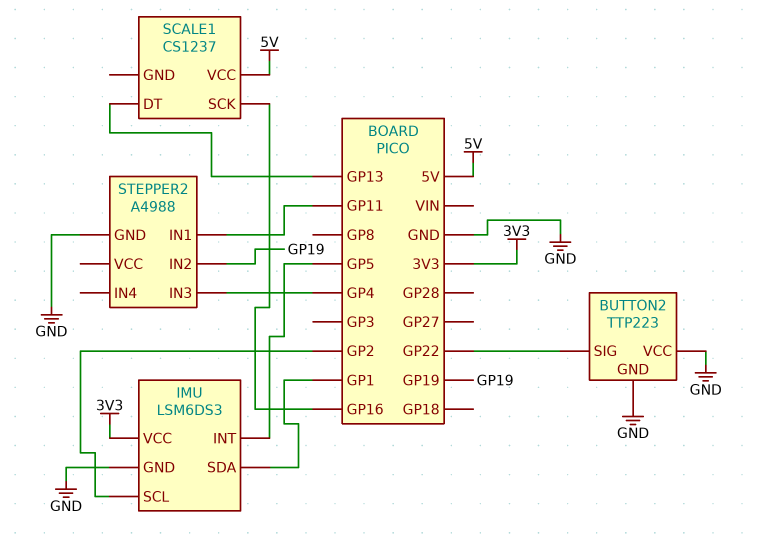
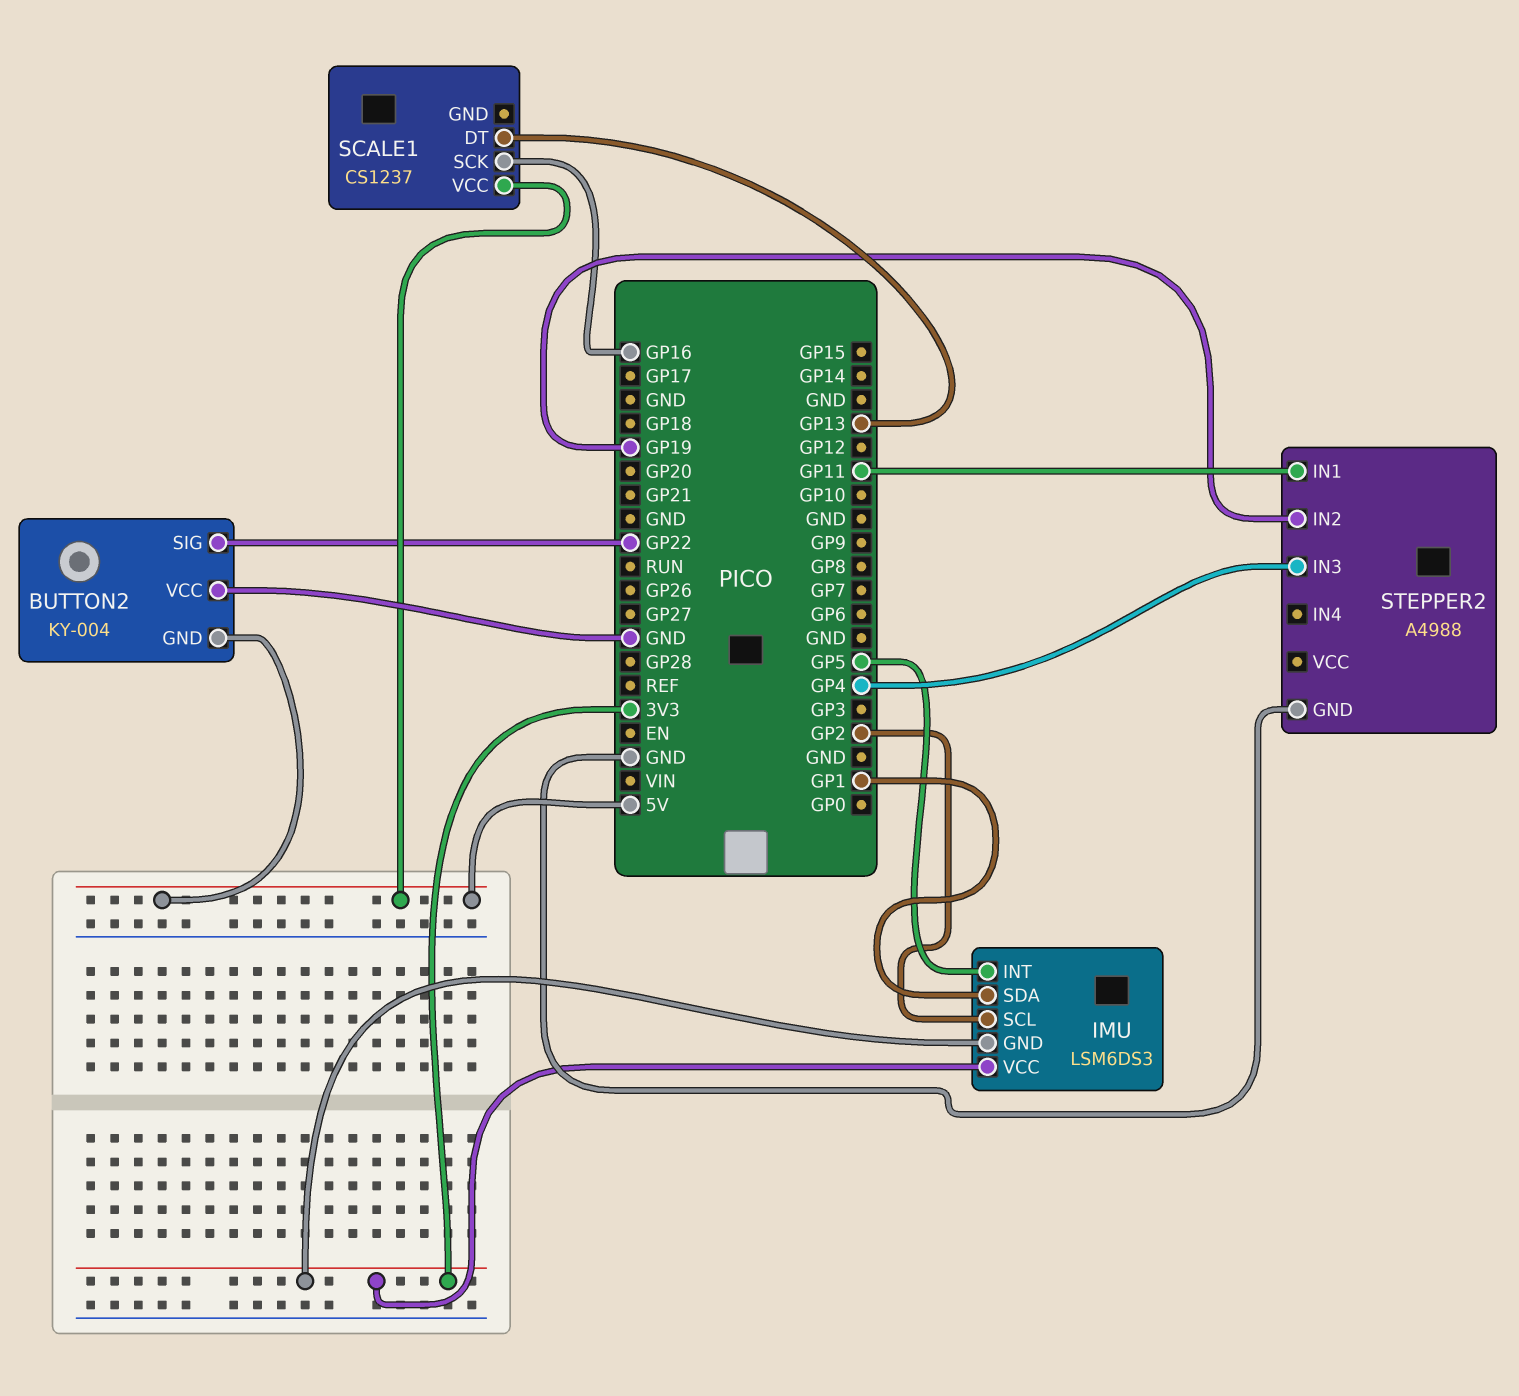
BUTTON2: TTP223 -> KY-004
BUTTON2 pin GND: GND -> 5V
IMU pin GND: GND -> 3V3

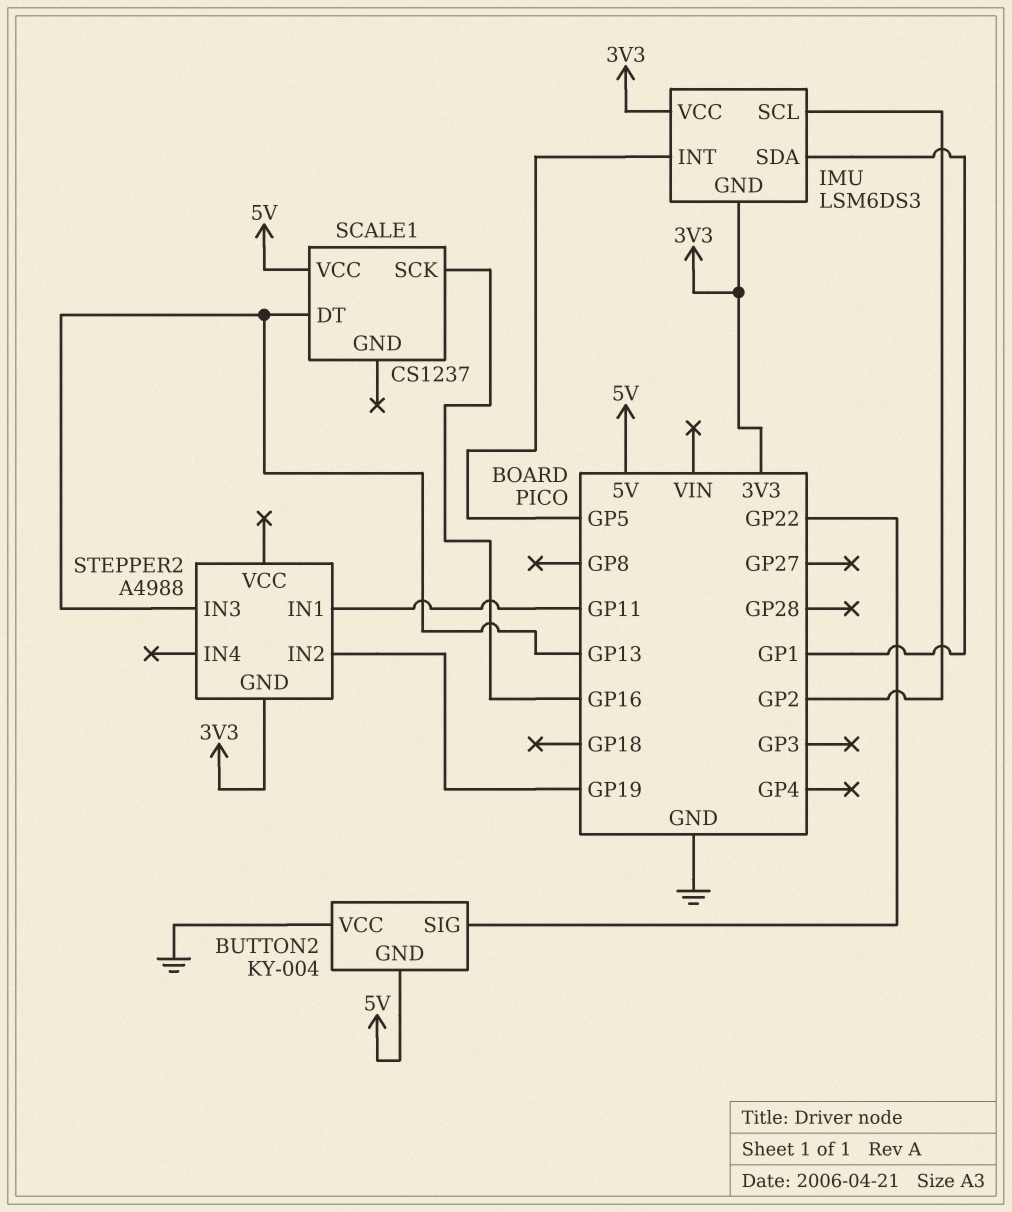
STEPPER2 pin GND: GND -> 3V3
STEPPER2 pin IN3: GP4 -> GP13

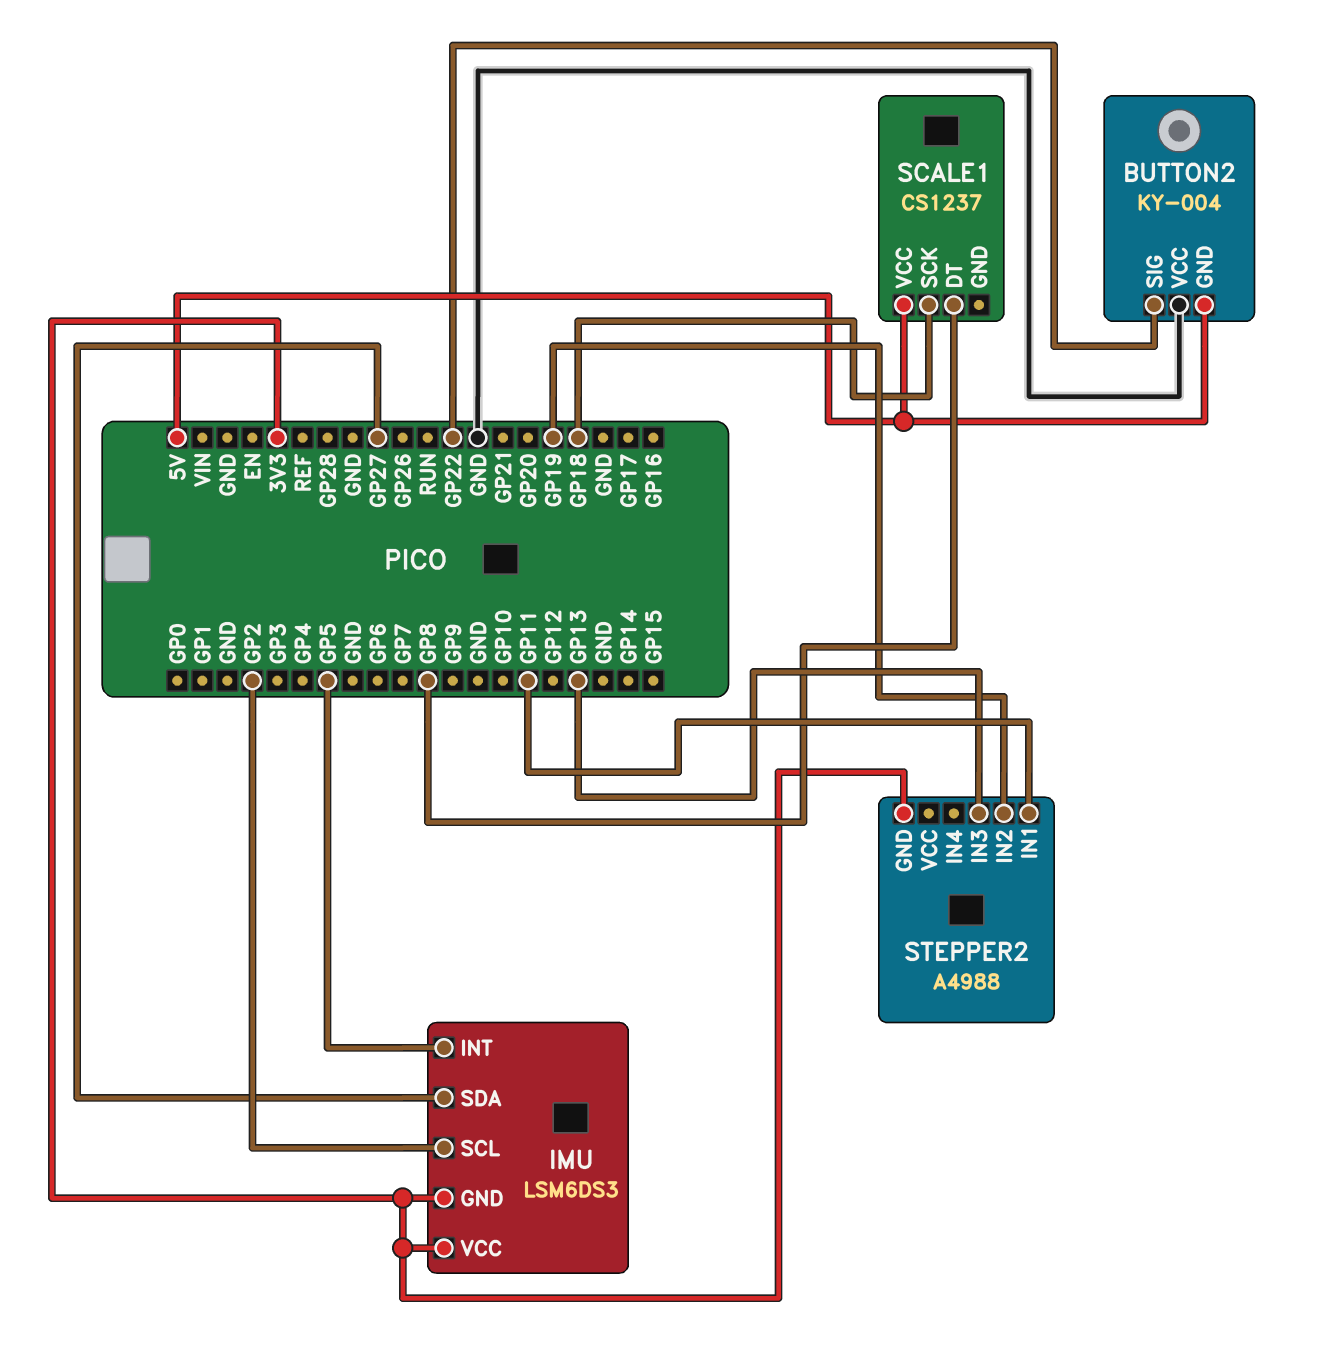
IMU pin SDA: GP1 -> GP27
SCALE1 pin DT: GP13 -> GP8
SCALE1 pin SCK: GP16 -> GP18

